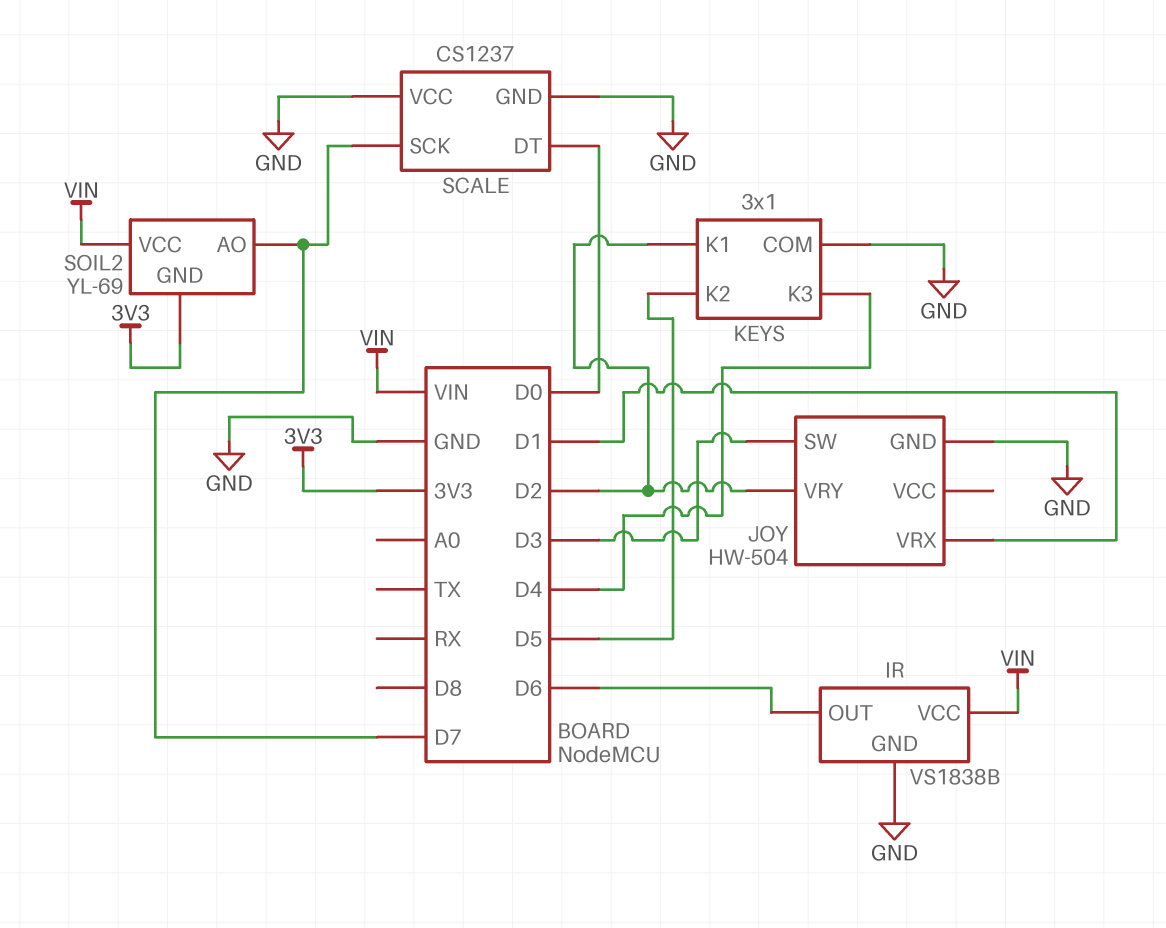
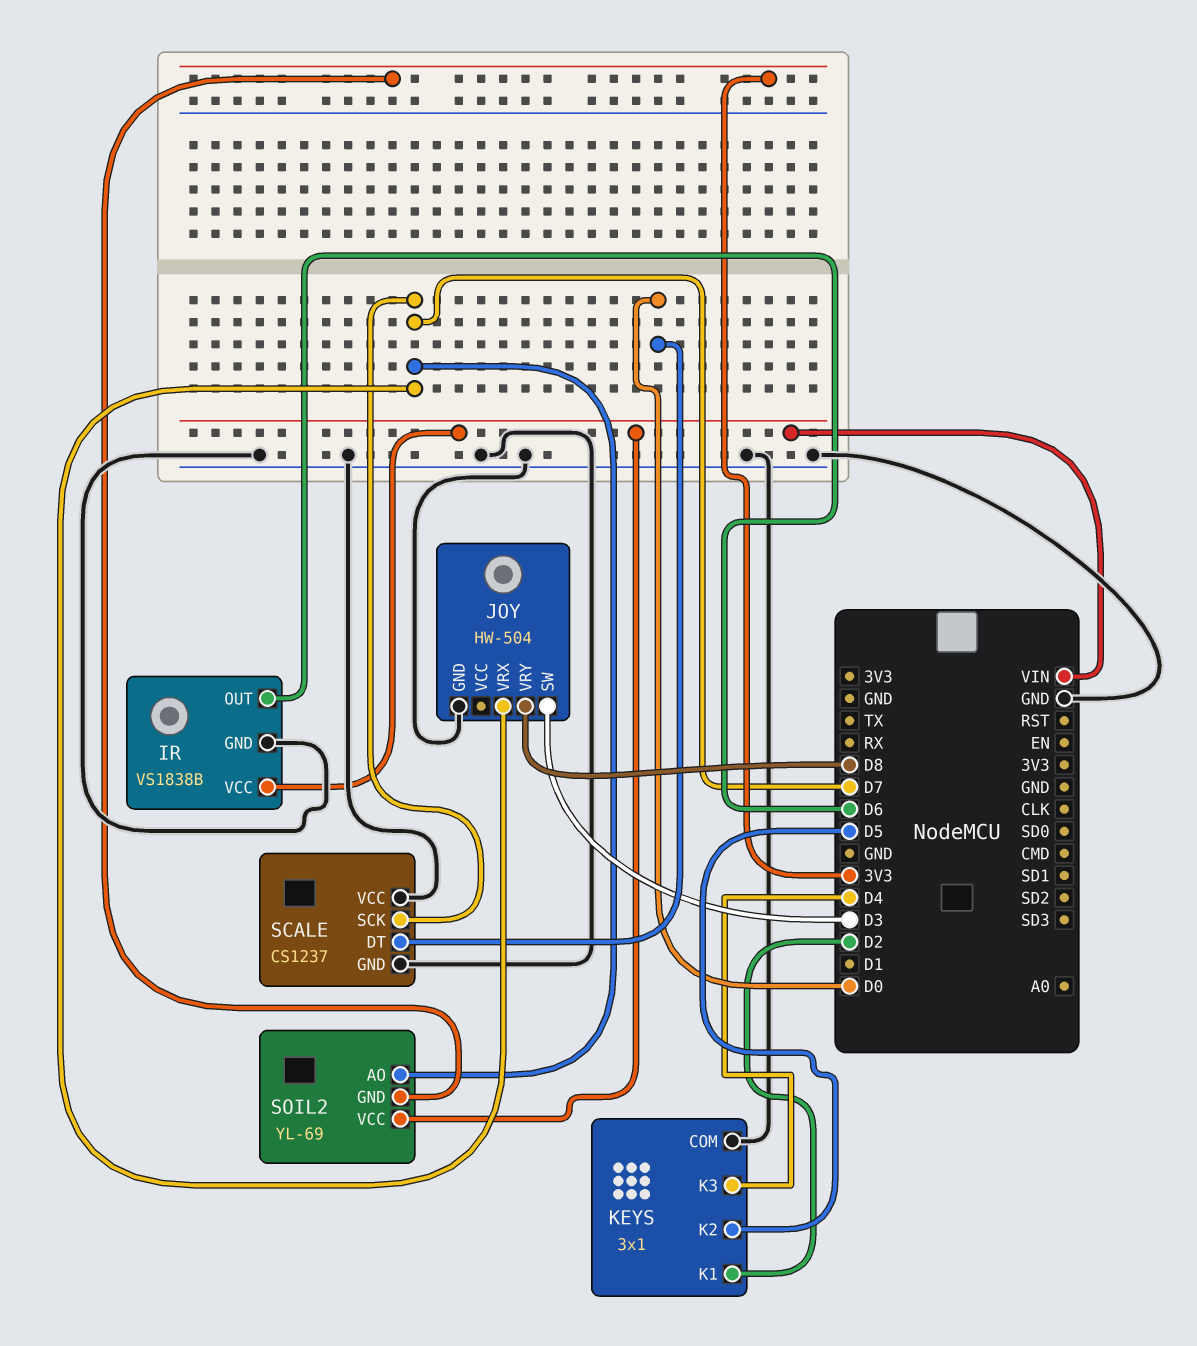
JOY pin VRX: D1 -> D7
JOY pin VRY: D2 -> D8

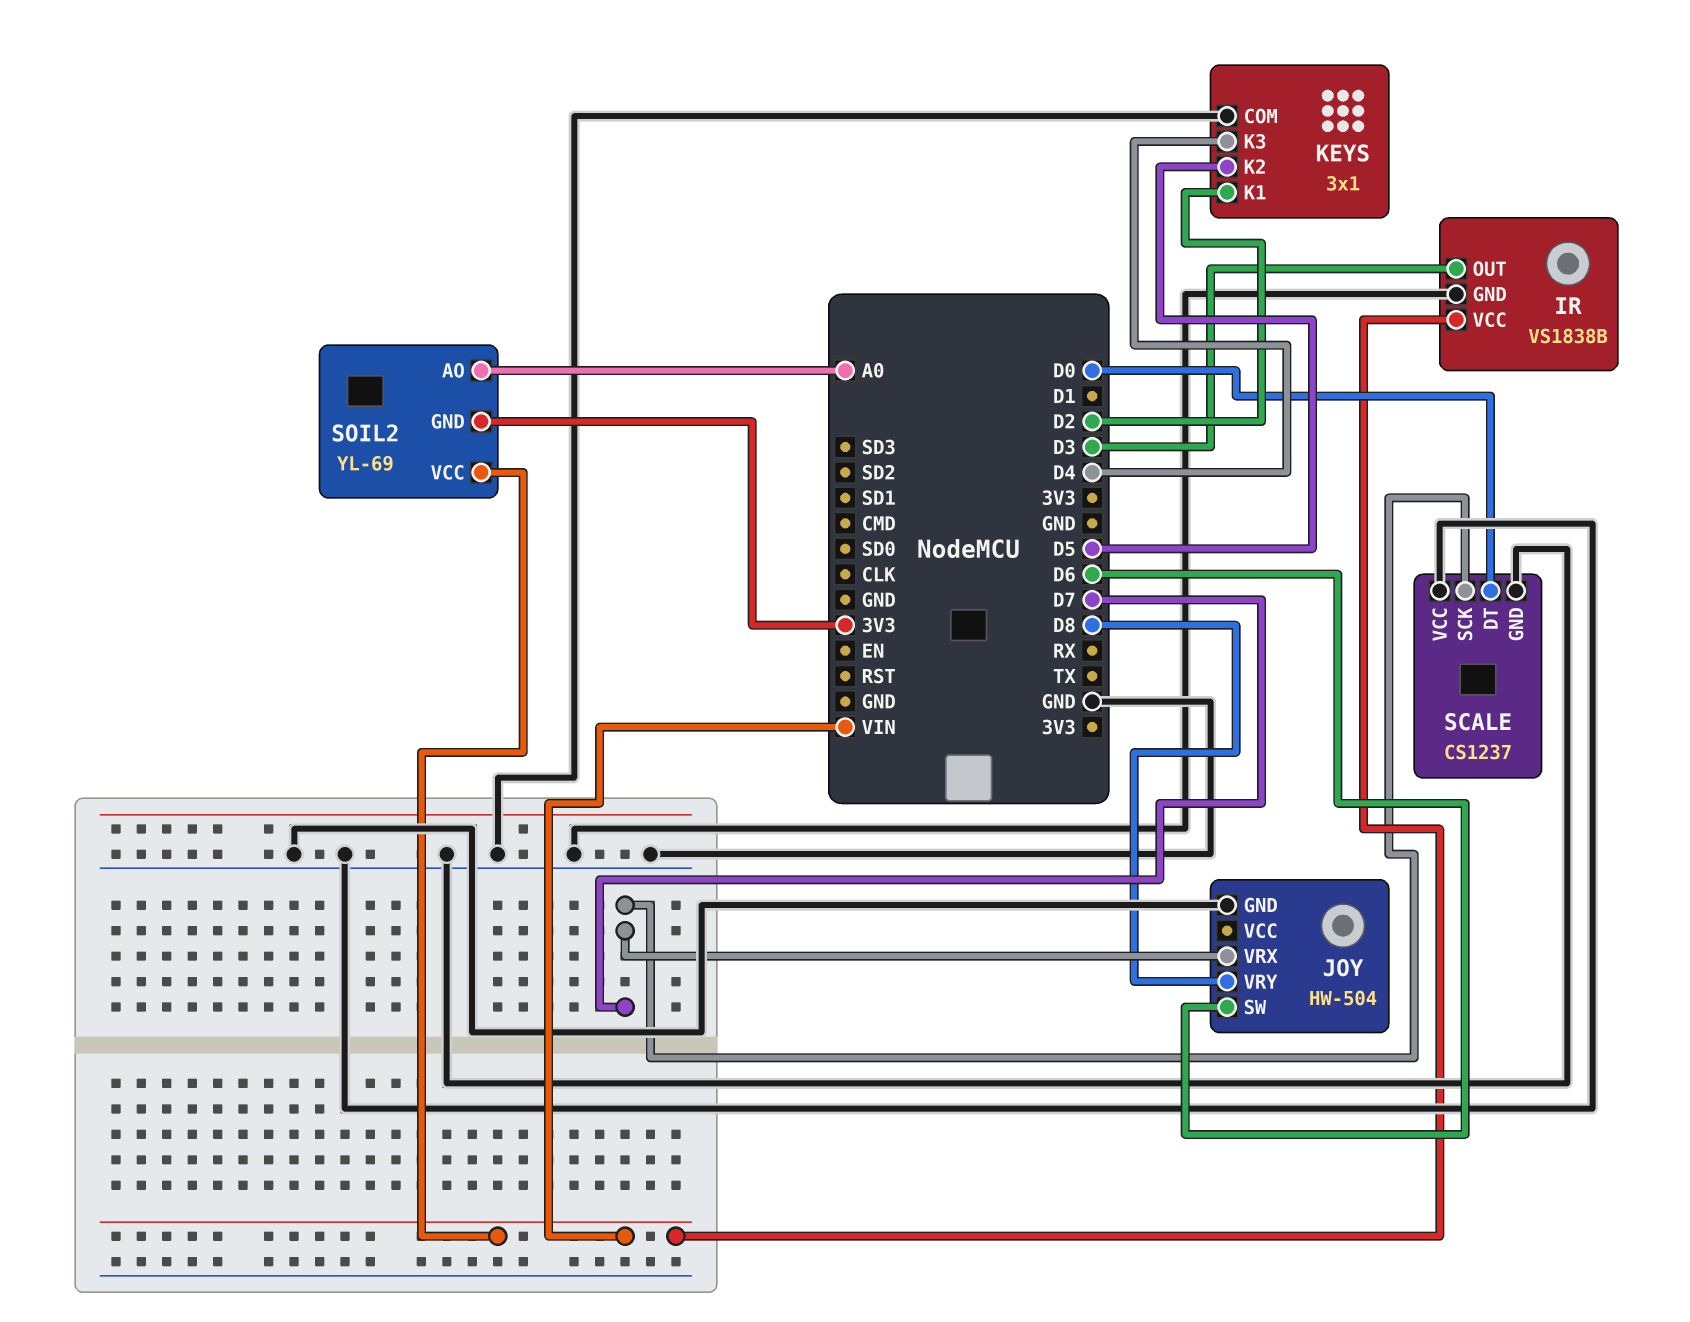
IR pin OUT: D6 -> D3
JOY pin SW: D3 -> D6
SOIL2 pin AO: D7 -> A0

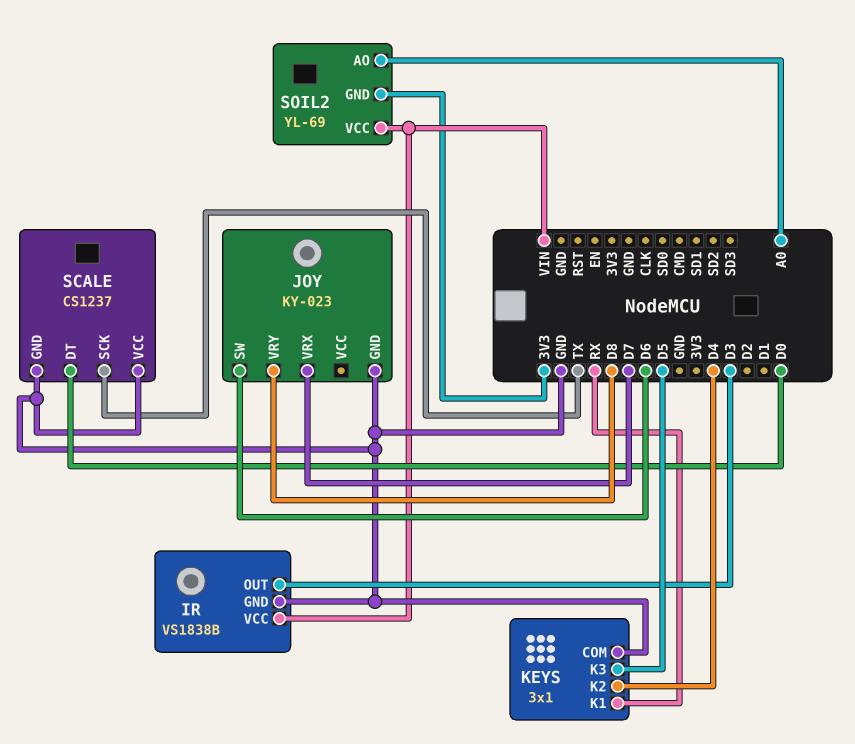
JOY: HW-504 -> KY-023
KEYS pin K1: D2 -> RX
KEYS pin K2: D5 -> D4
KEYS pin K3: D4 -> D5
SCALE pin SCK: D7 -> TX

